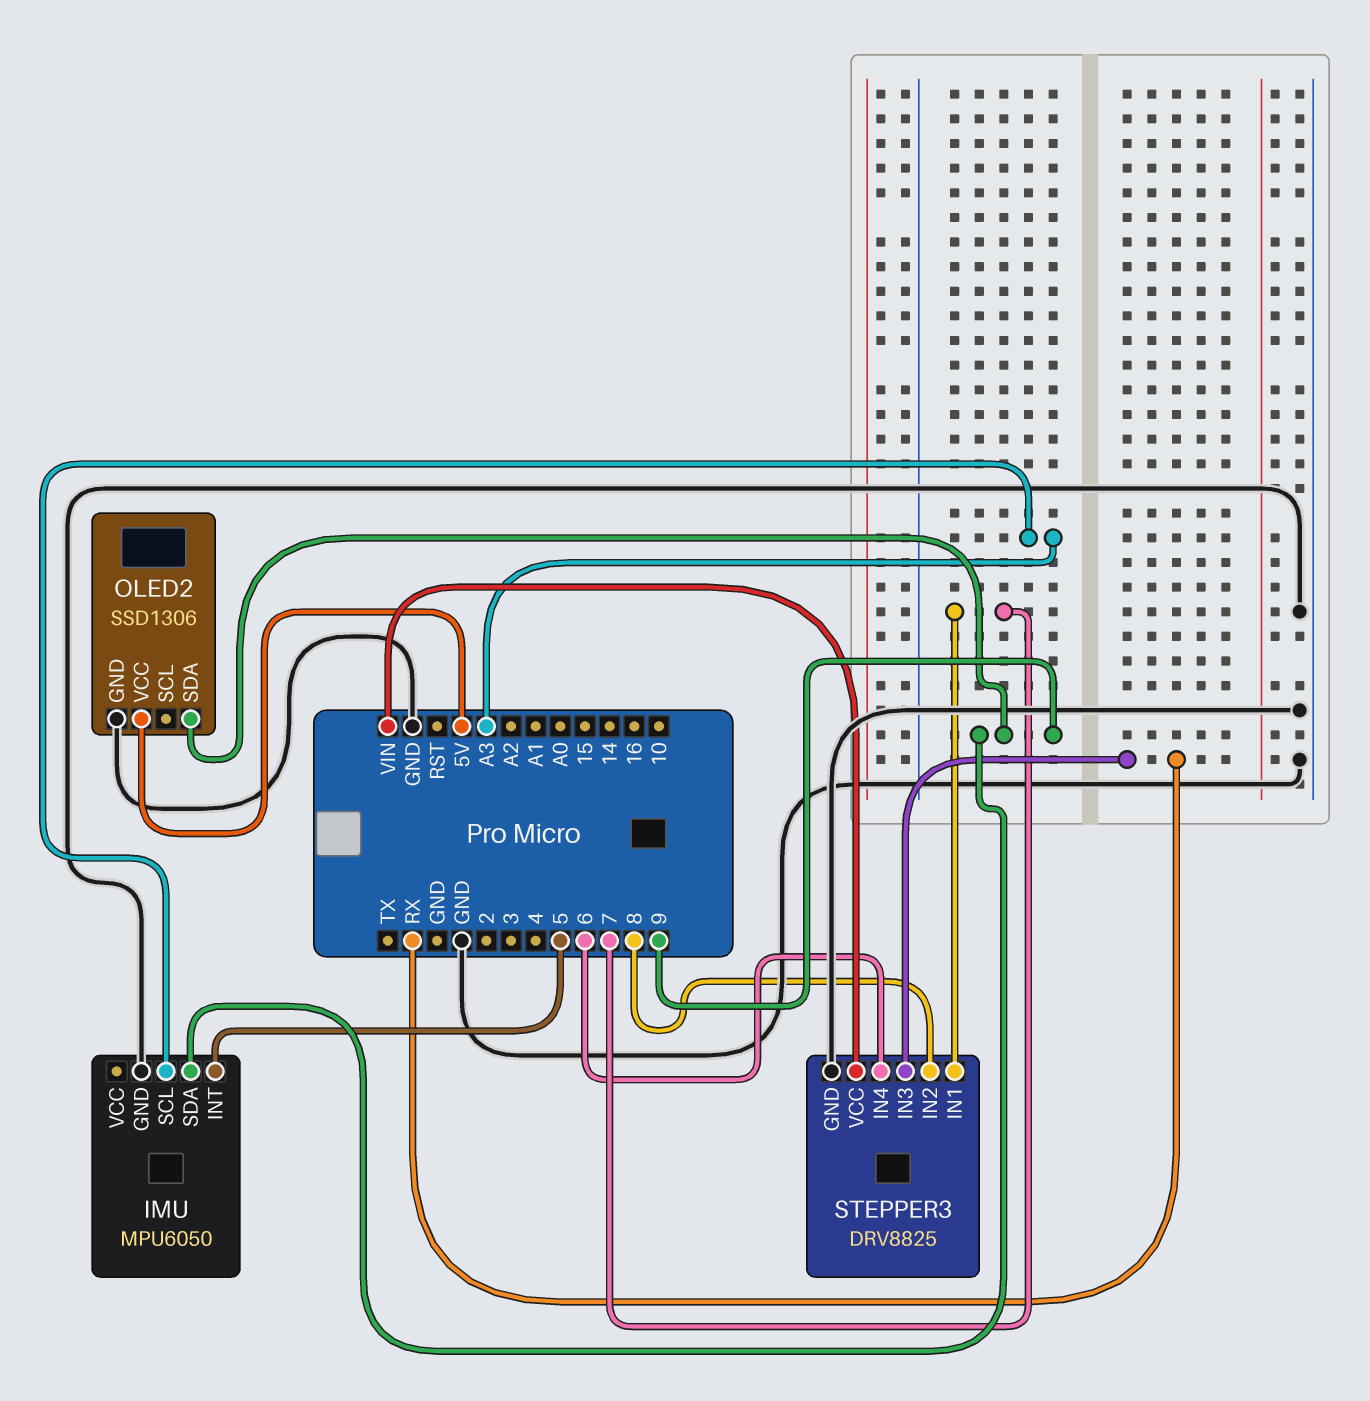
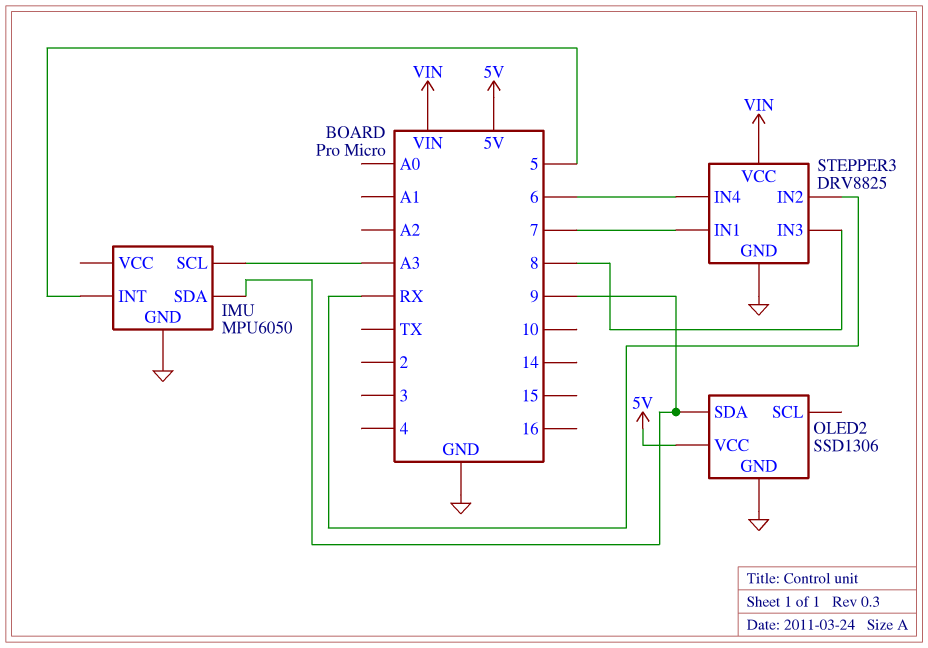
STEPPER3 pin IN2: 8 -> RX
STEPPER3 pin IN3: RX -> 8

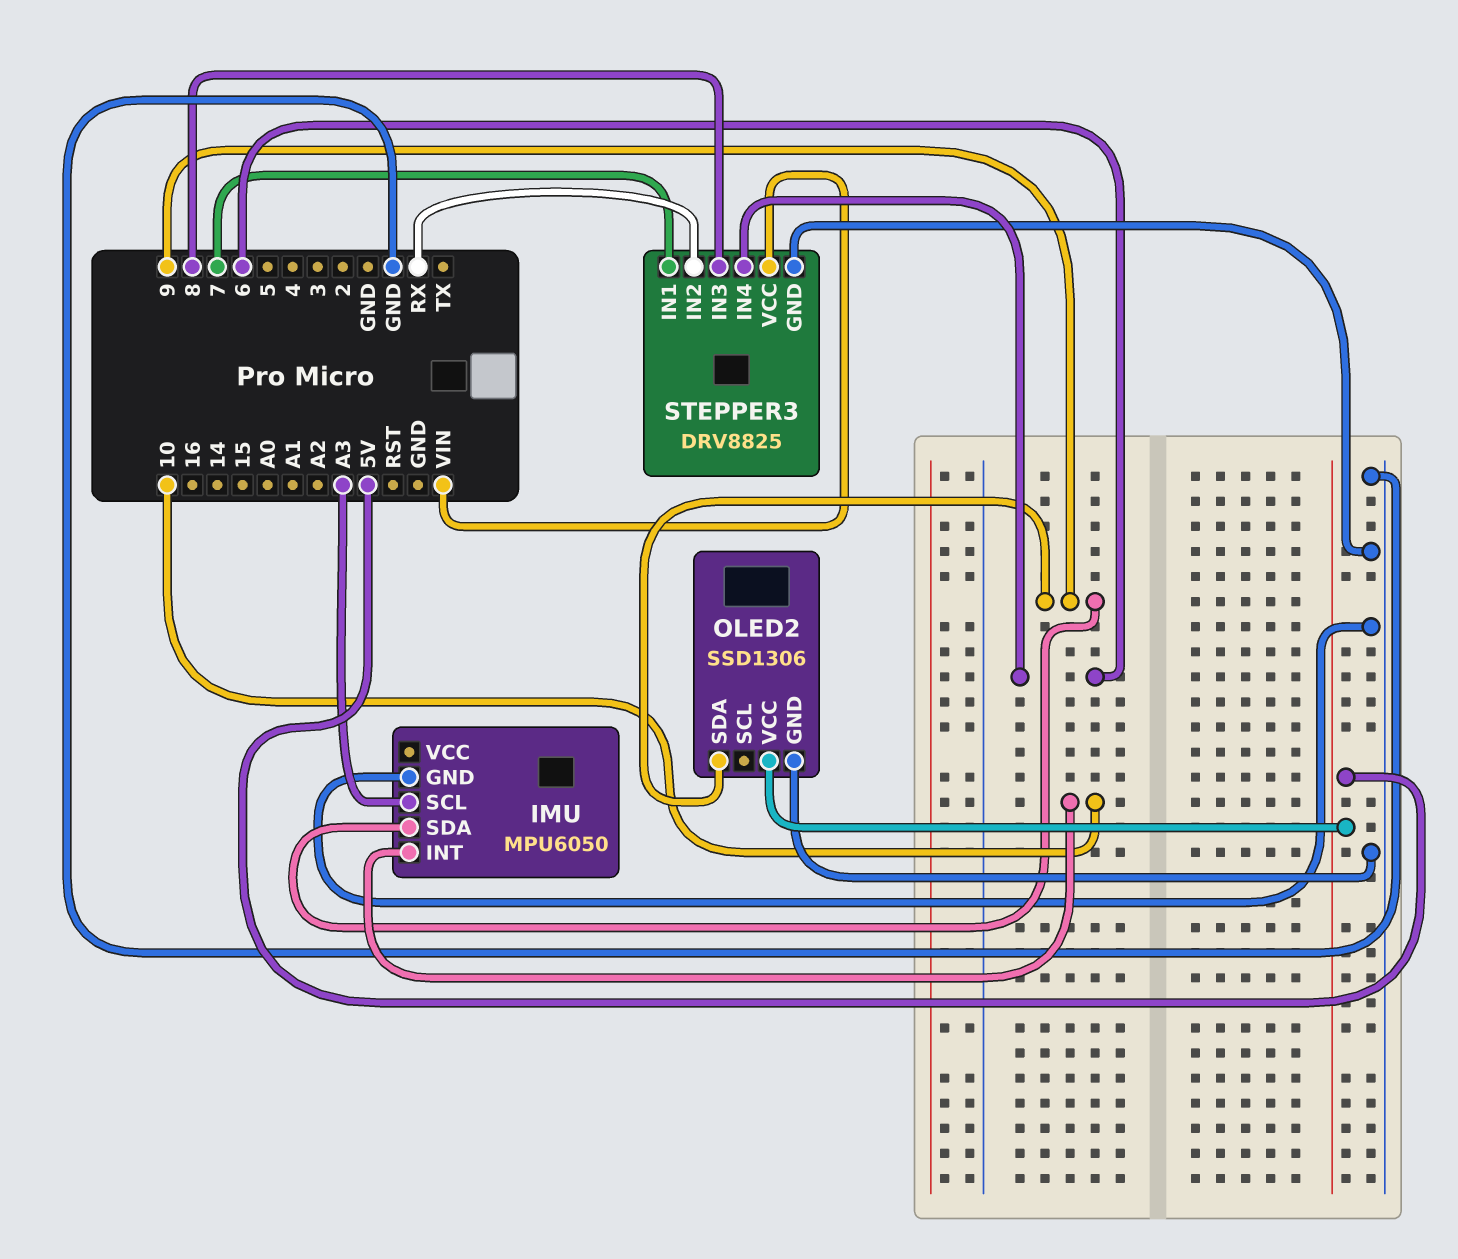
IMU pin INT: 5 -> 10

